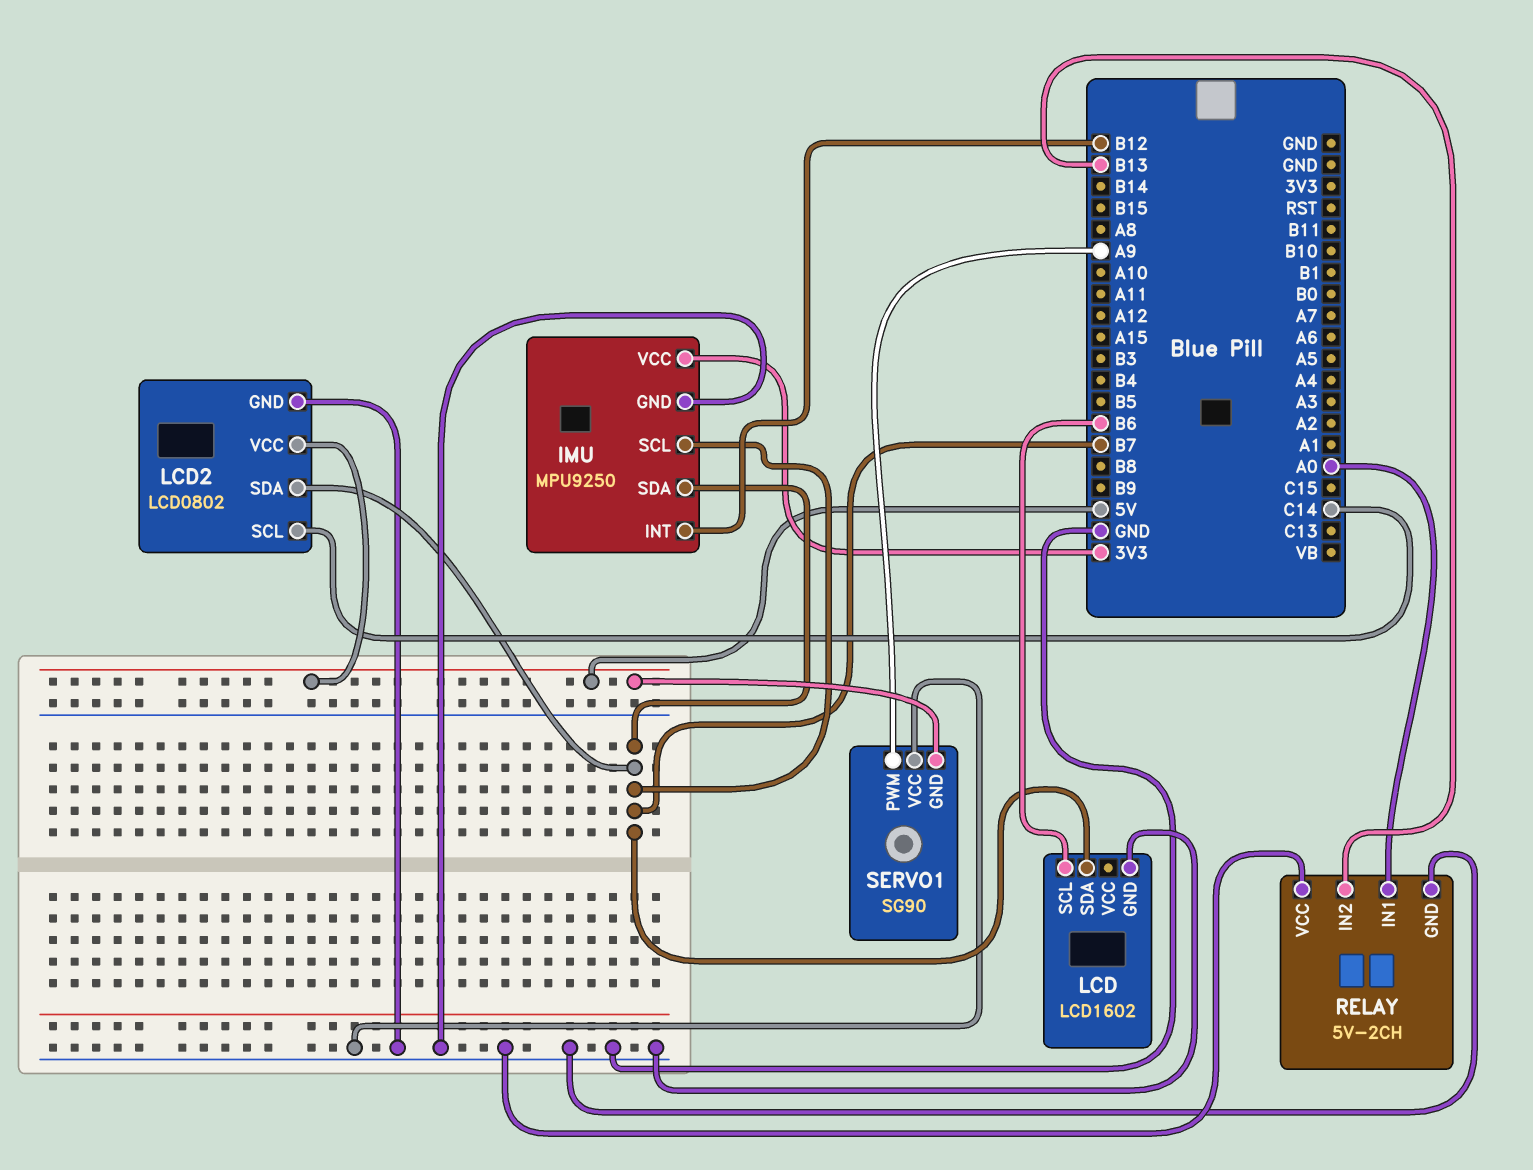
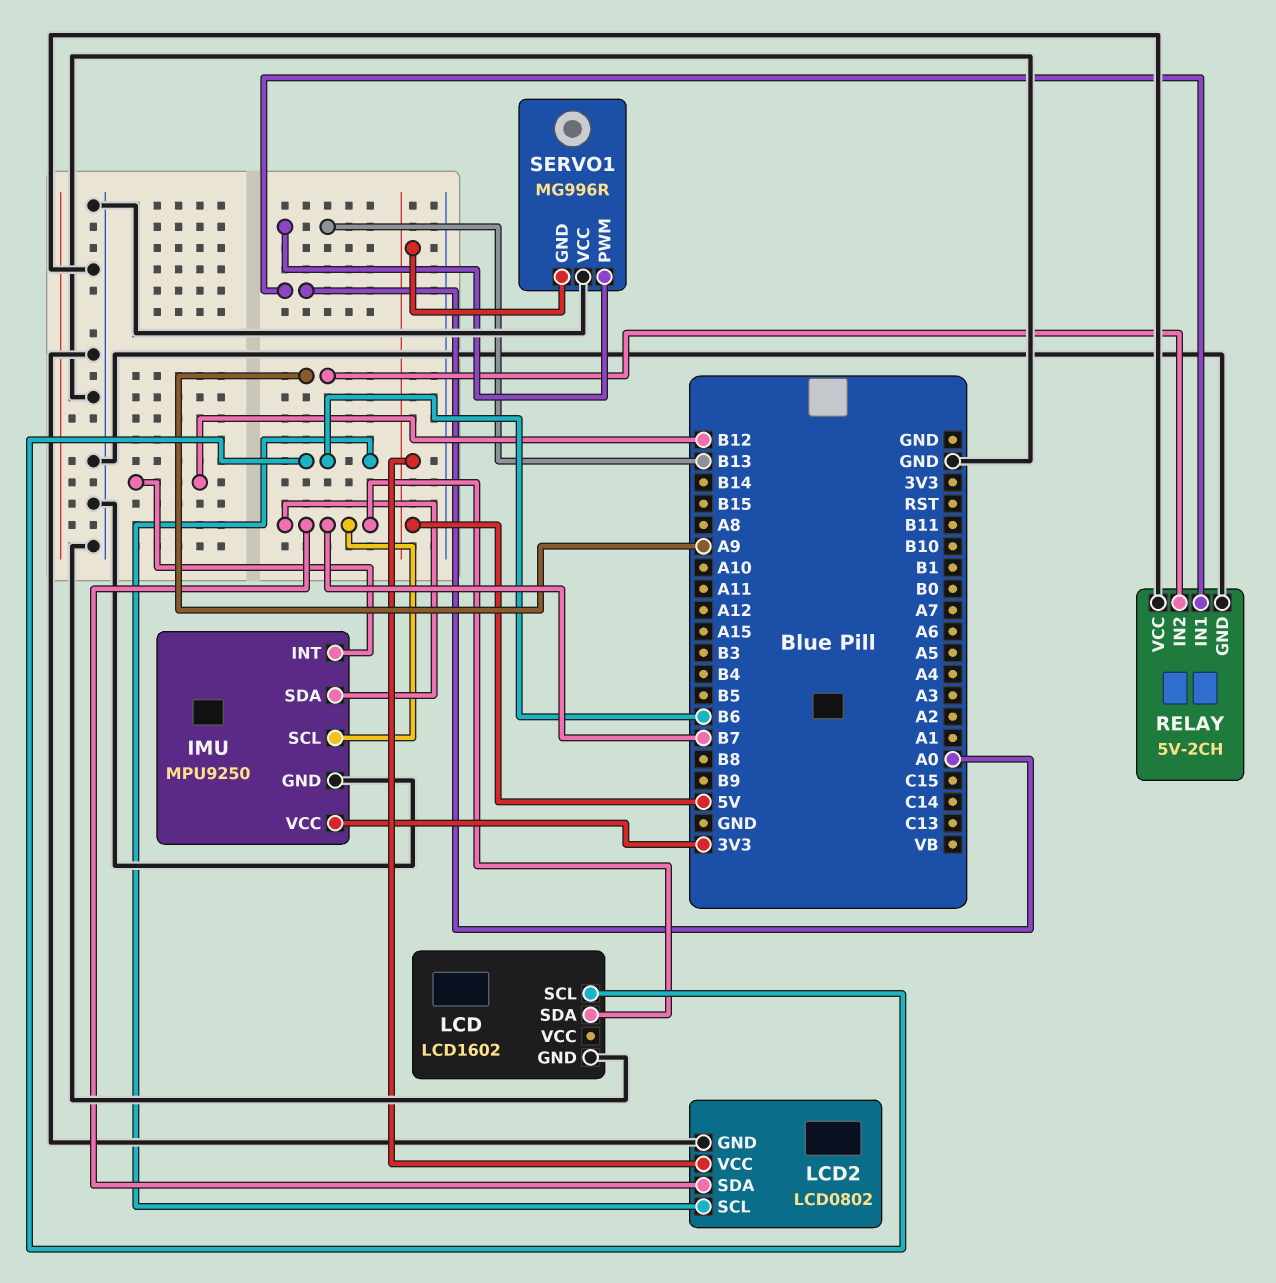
LCD2 pin SCL: C14 -> B6
RELAY pin IN2: B13 -> A9
SERVO1: SG90 -> MG996R
SERVO1 pin PWM: A9 -> B13

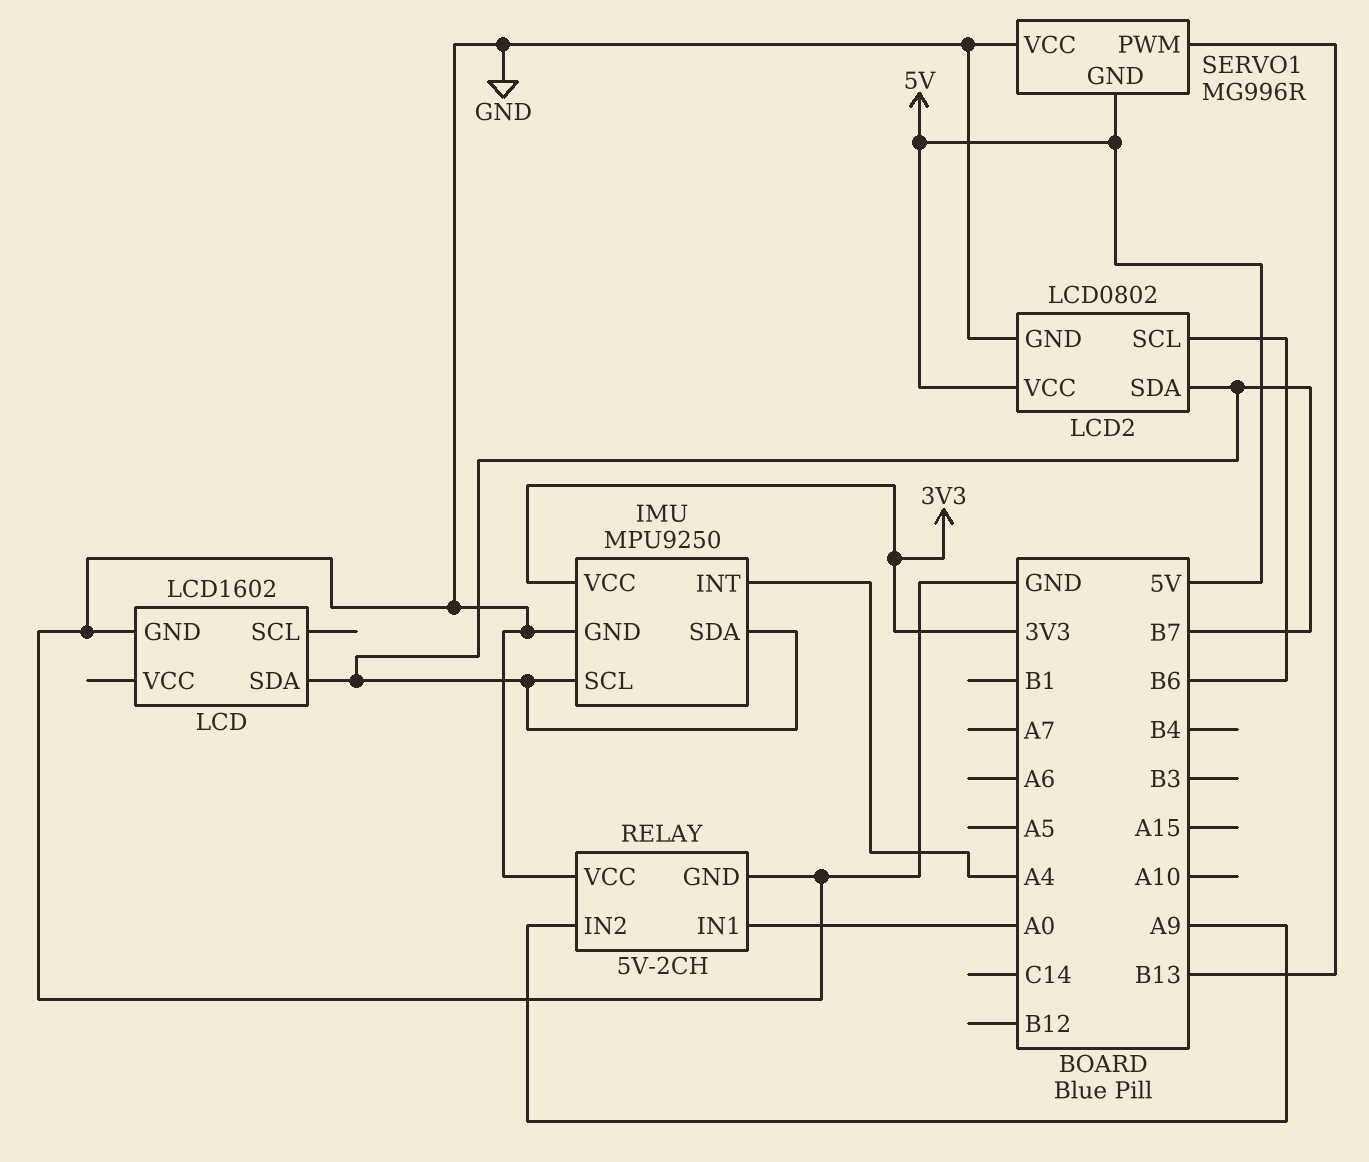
IMU pin INT: B12 -> A4
LCD pin SCL: B6 -> none

